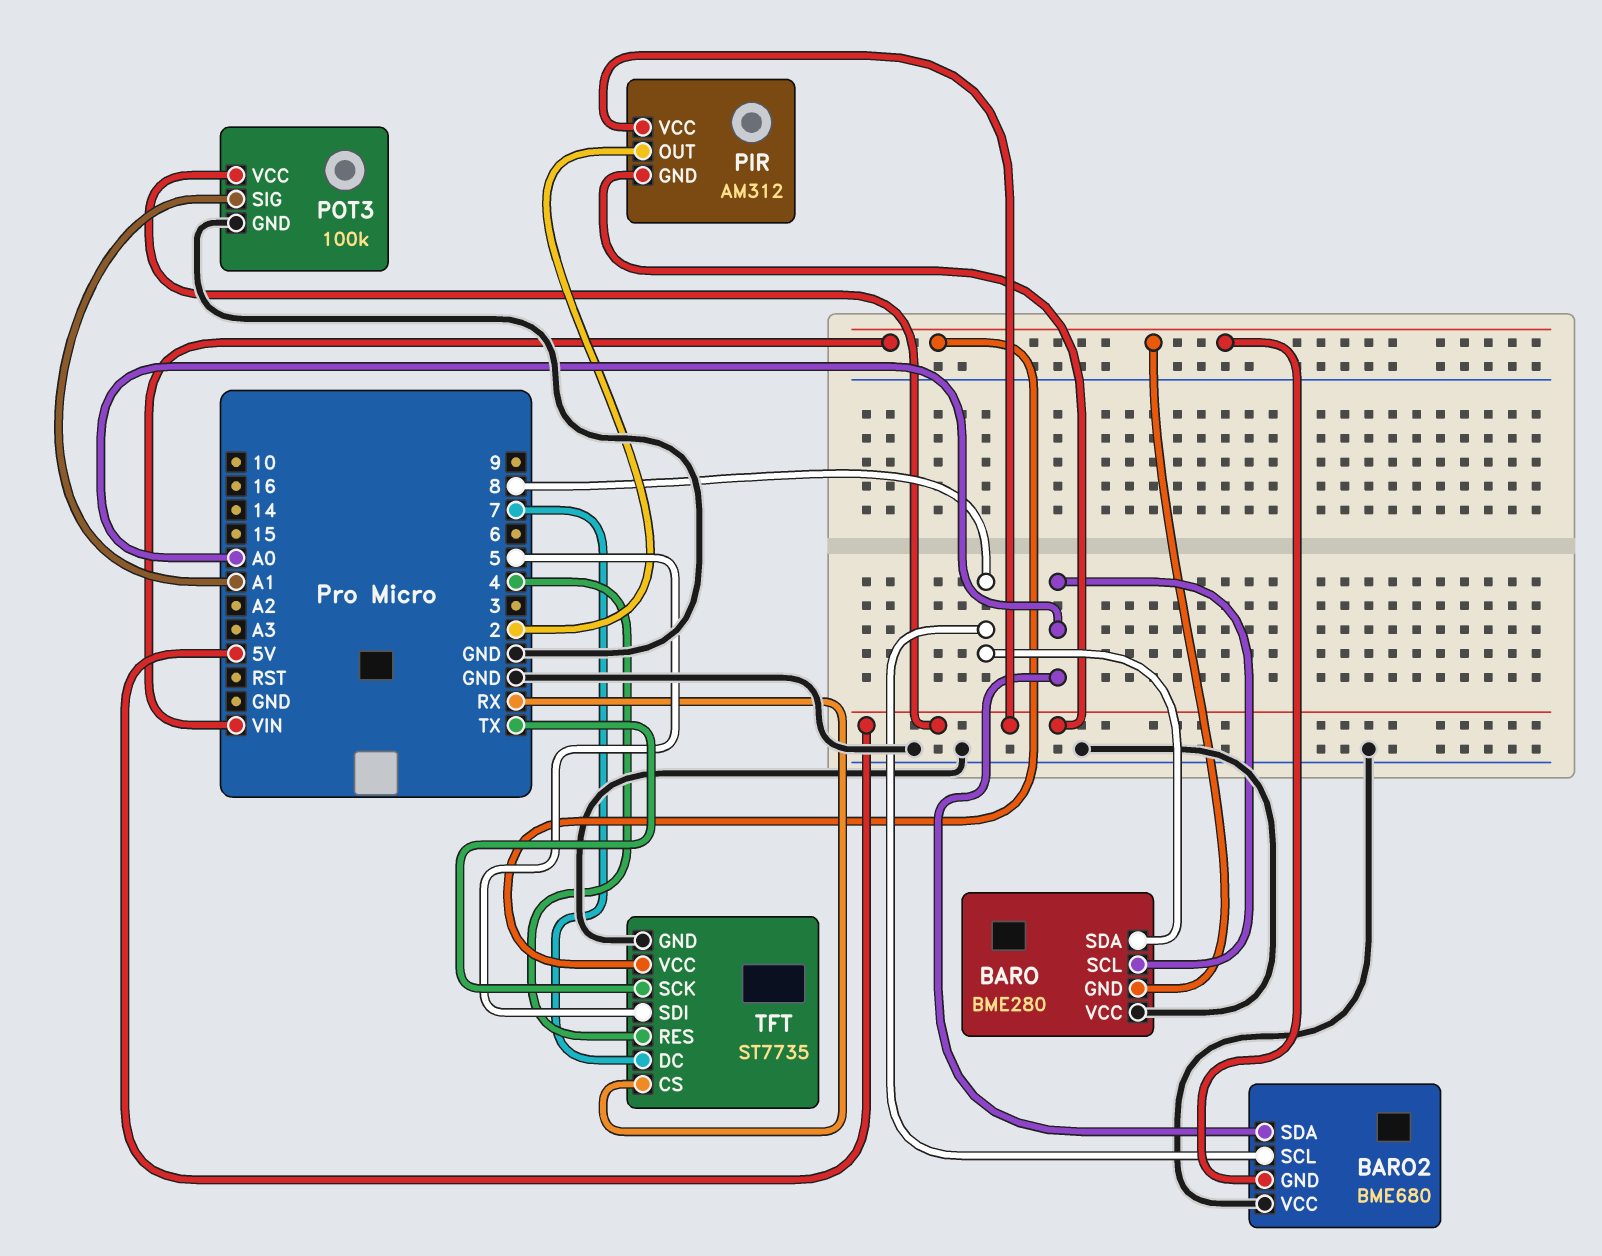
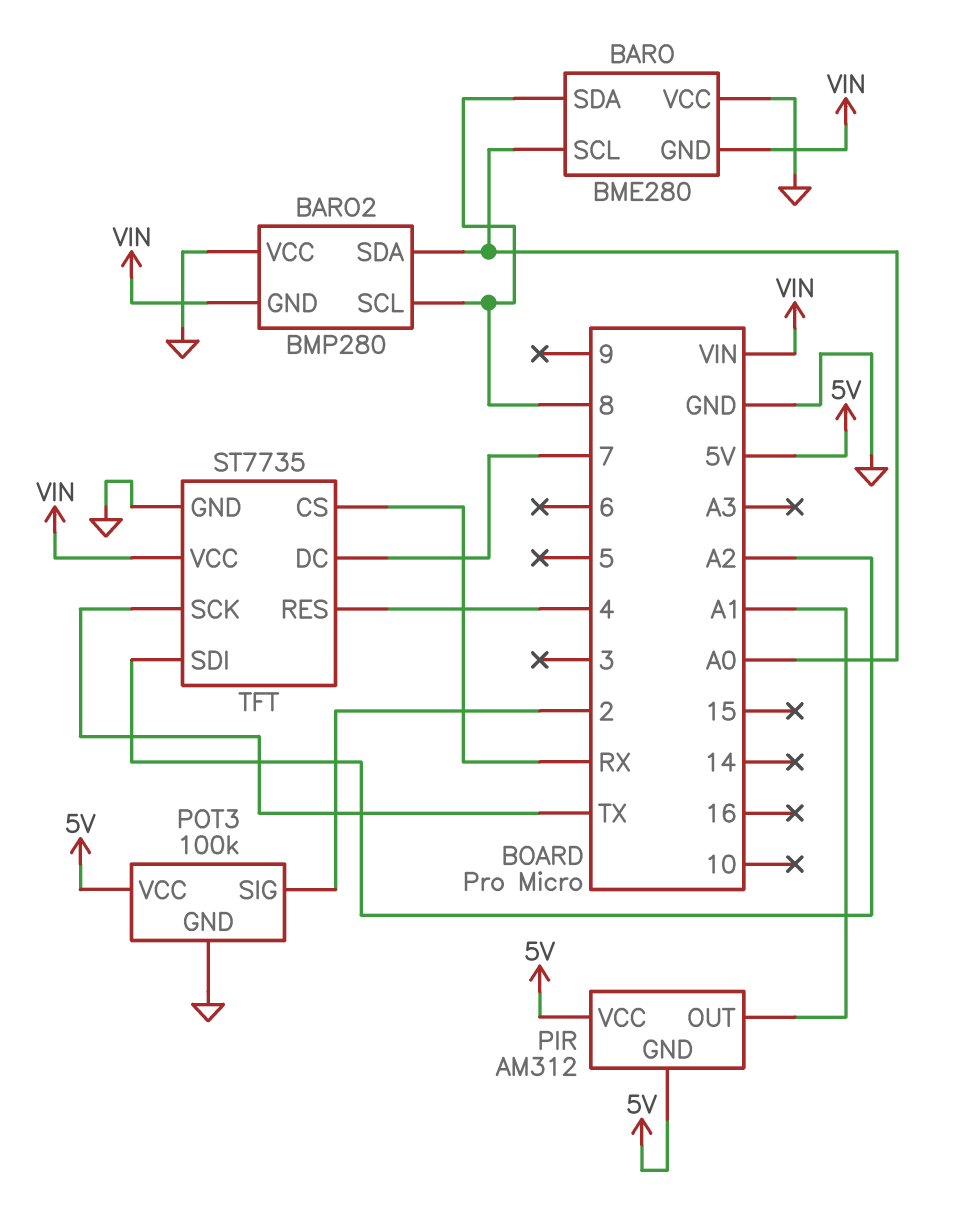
BARO2: BME680 -> BMP280
PIR pin OUT: 2 -> A1
POT3 pin SIG: A1 -> 2
TFT pin SDI: 5 -> A2

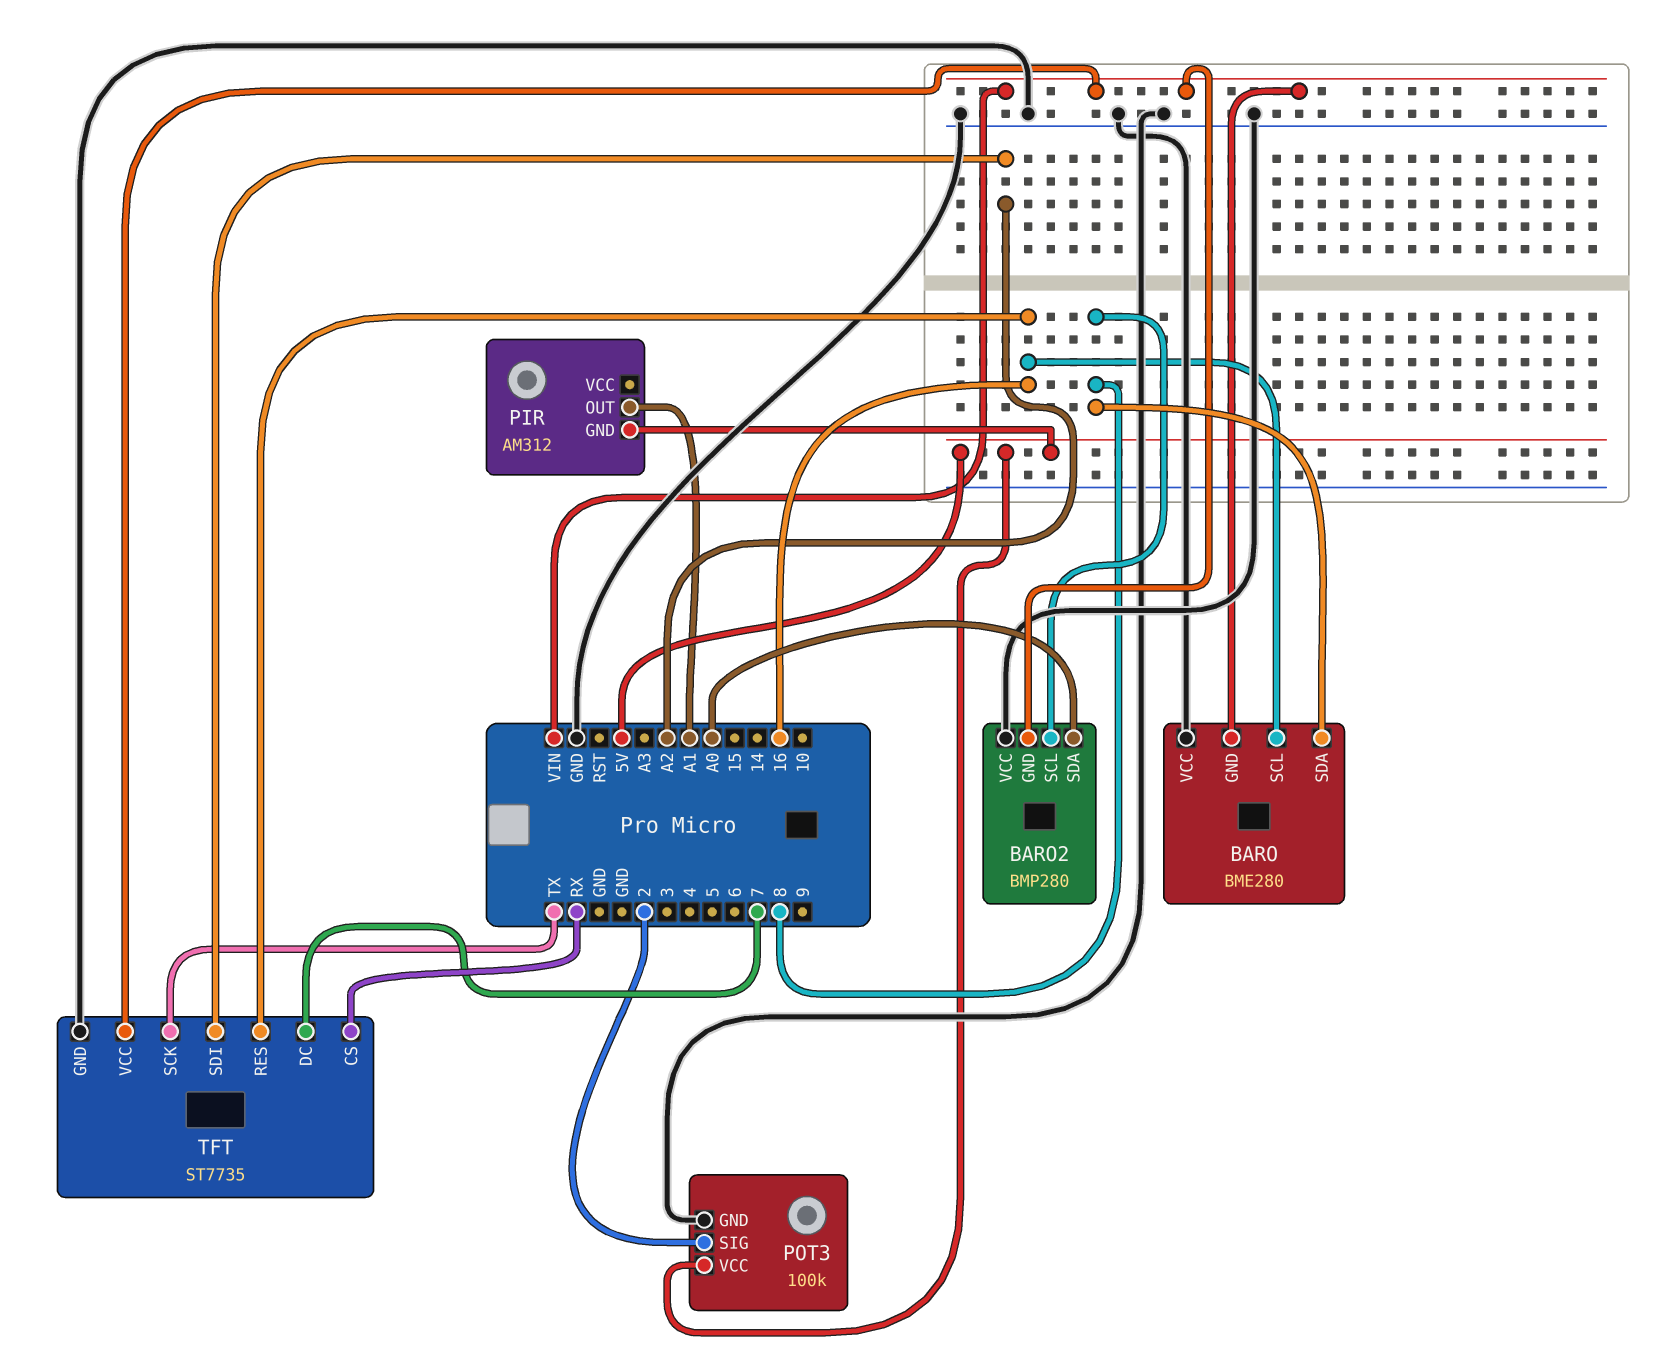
BARO pin SCL: A0 -> 16
PIR pin VCC: 5V -> none
TFT pin RES: 4 -> 16

